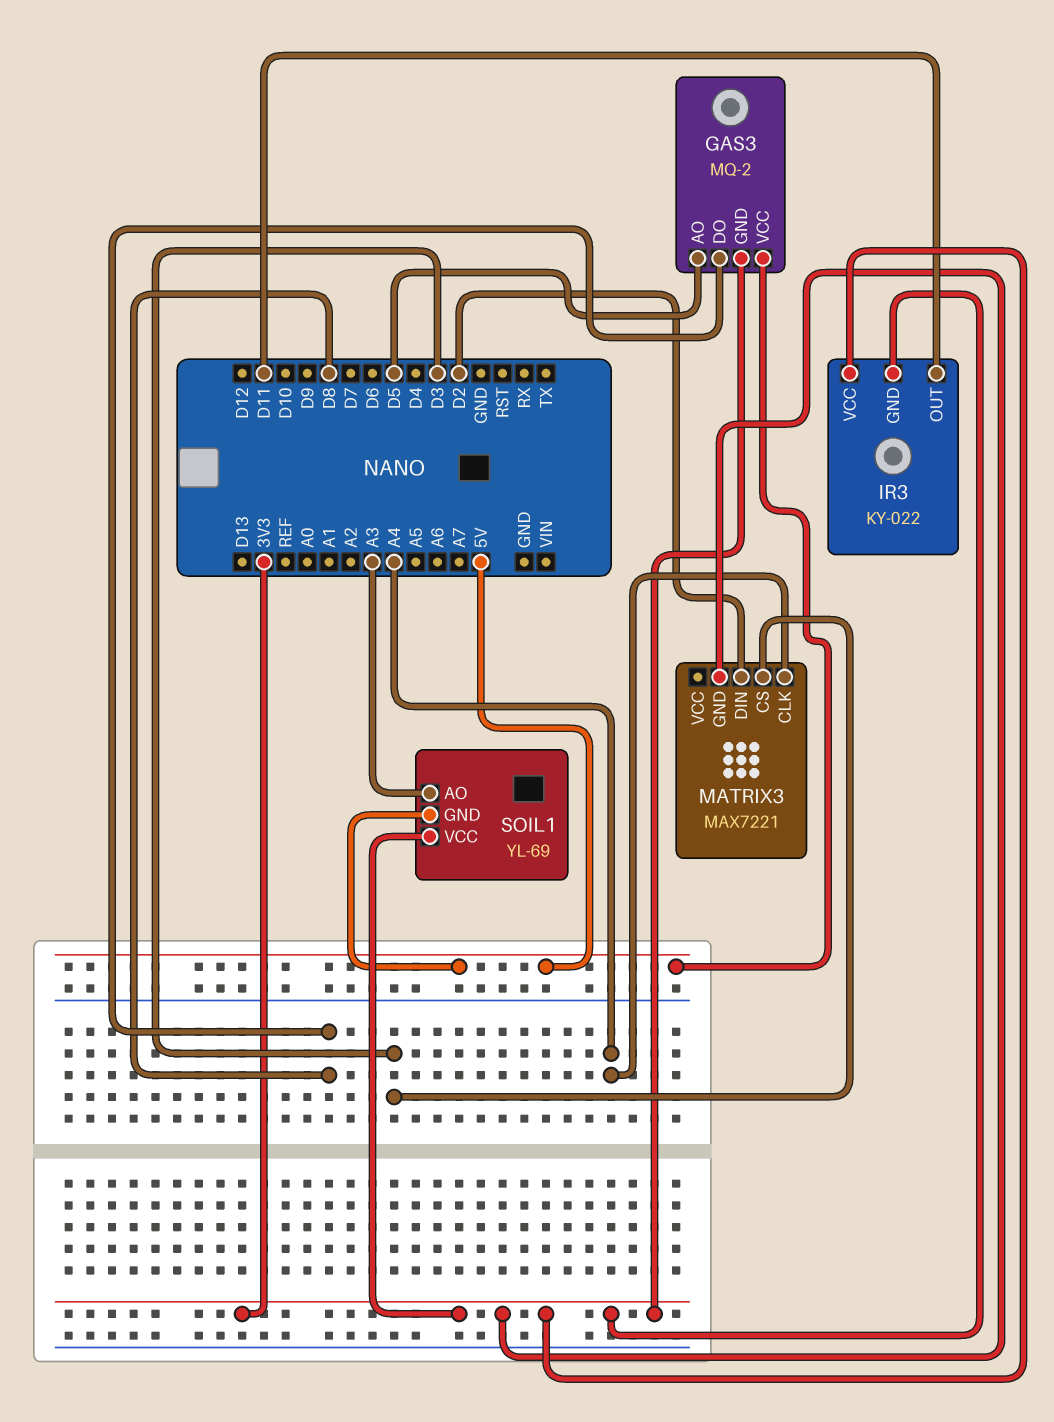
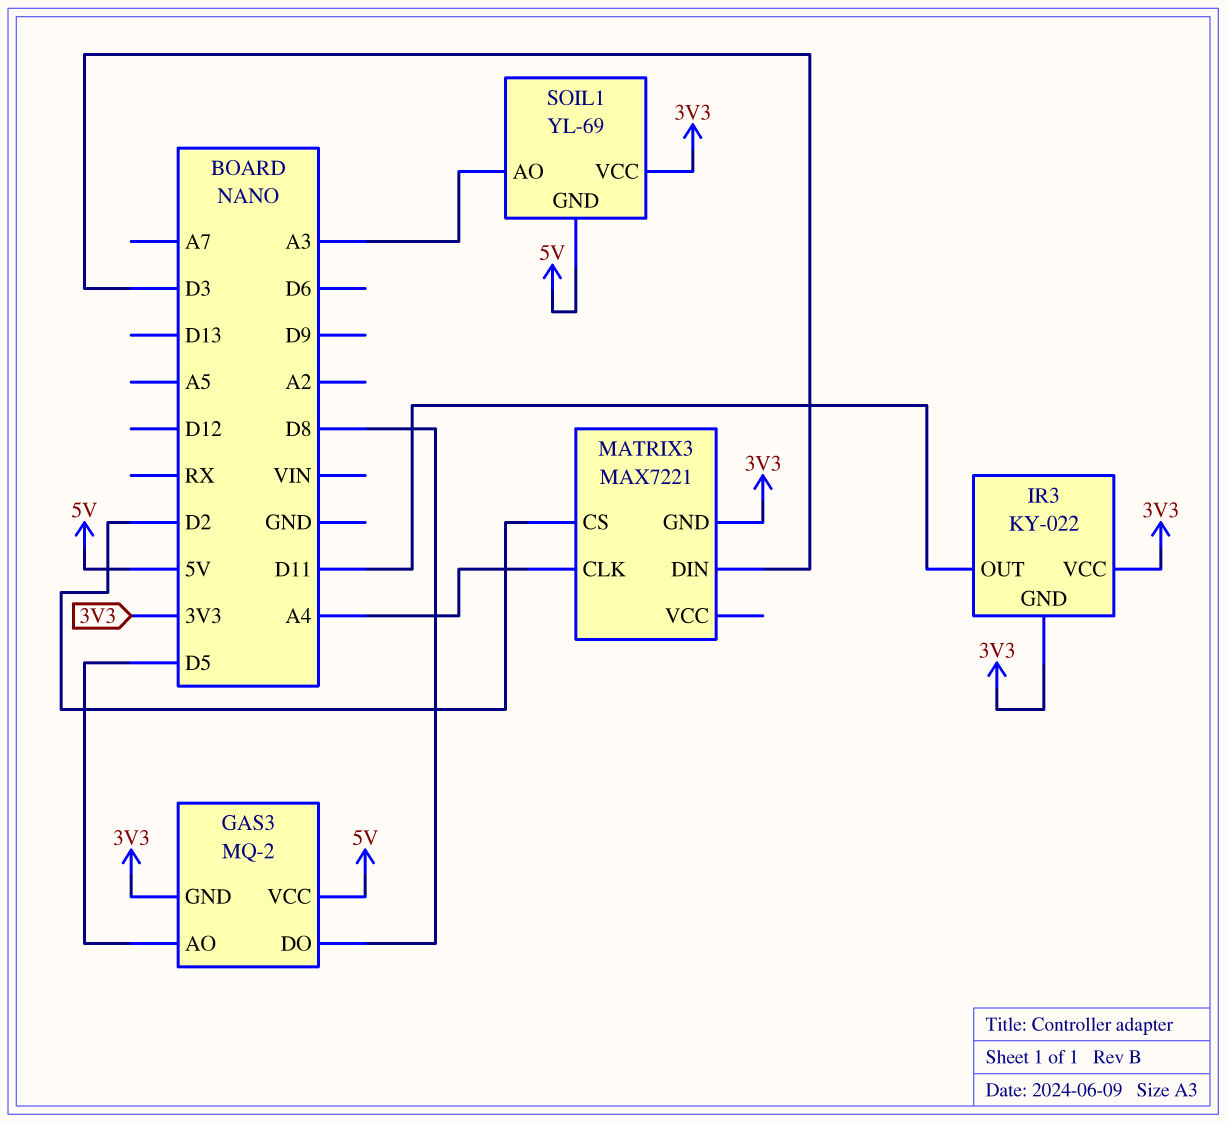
MATRIX3 pin CS: D3 -> D2
MATRIX3 pin DIN: D2 -> D3

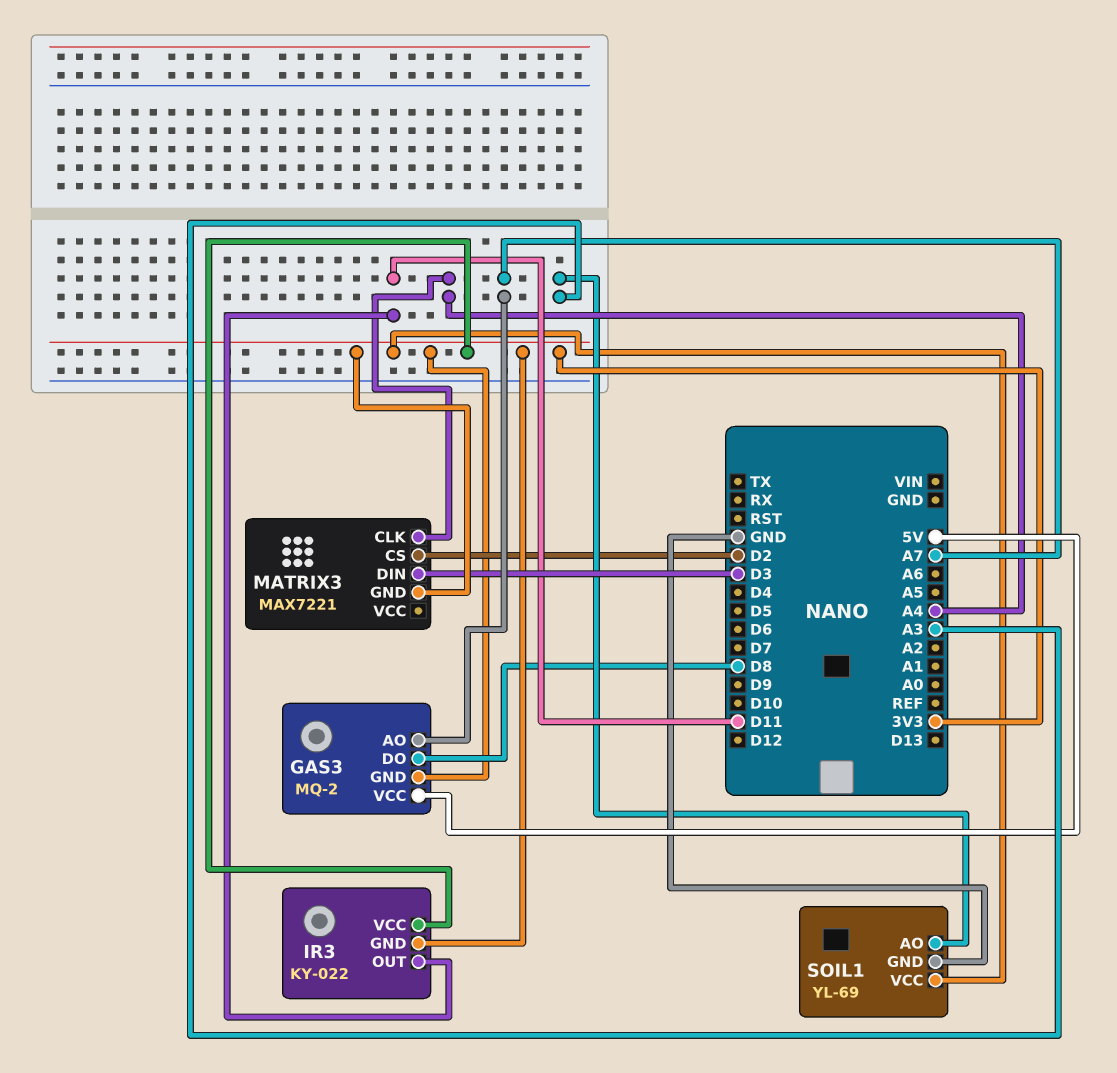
GAS3 pin AO: D5 -> A7
SOIL1 pin GND: 5V -> GND

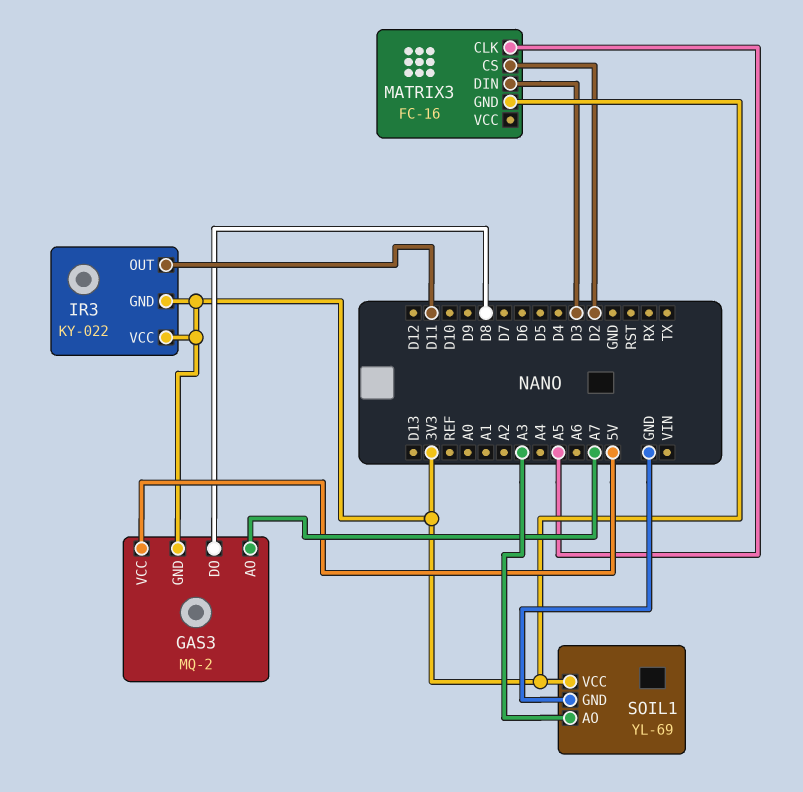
MATRIX3: MAX7221 -> FC-16
MATRIX3 pin CLK: A4 -> A5

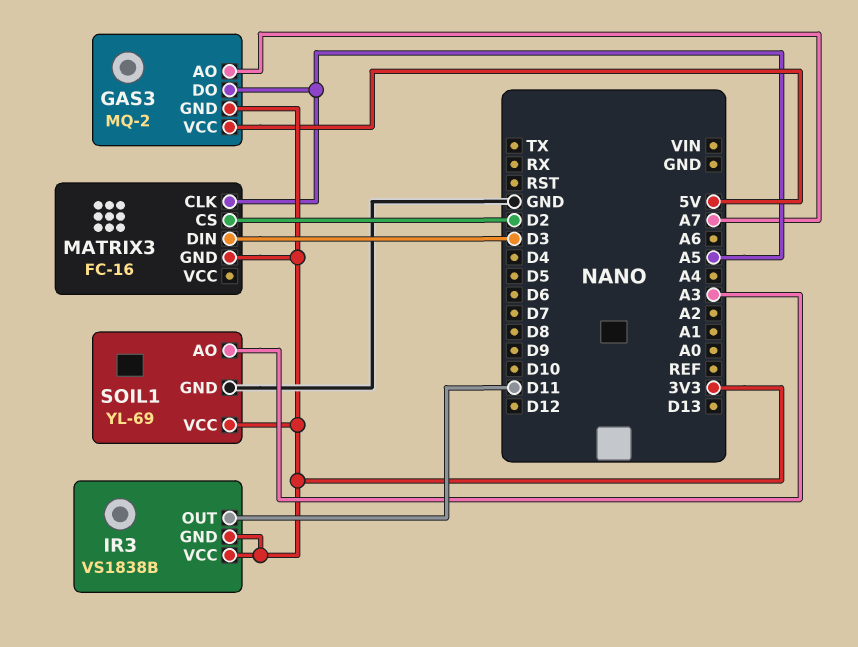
GAS3 pin DO: D8 -> A5
IR3: KY-022 -> VS1838B

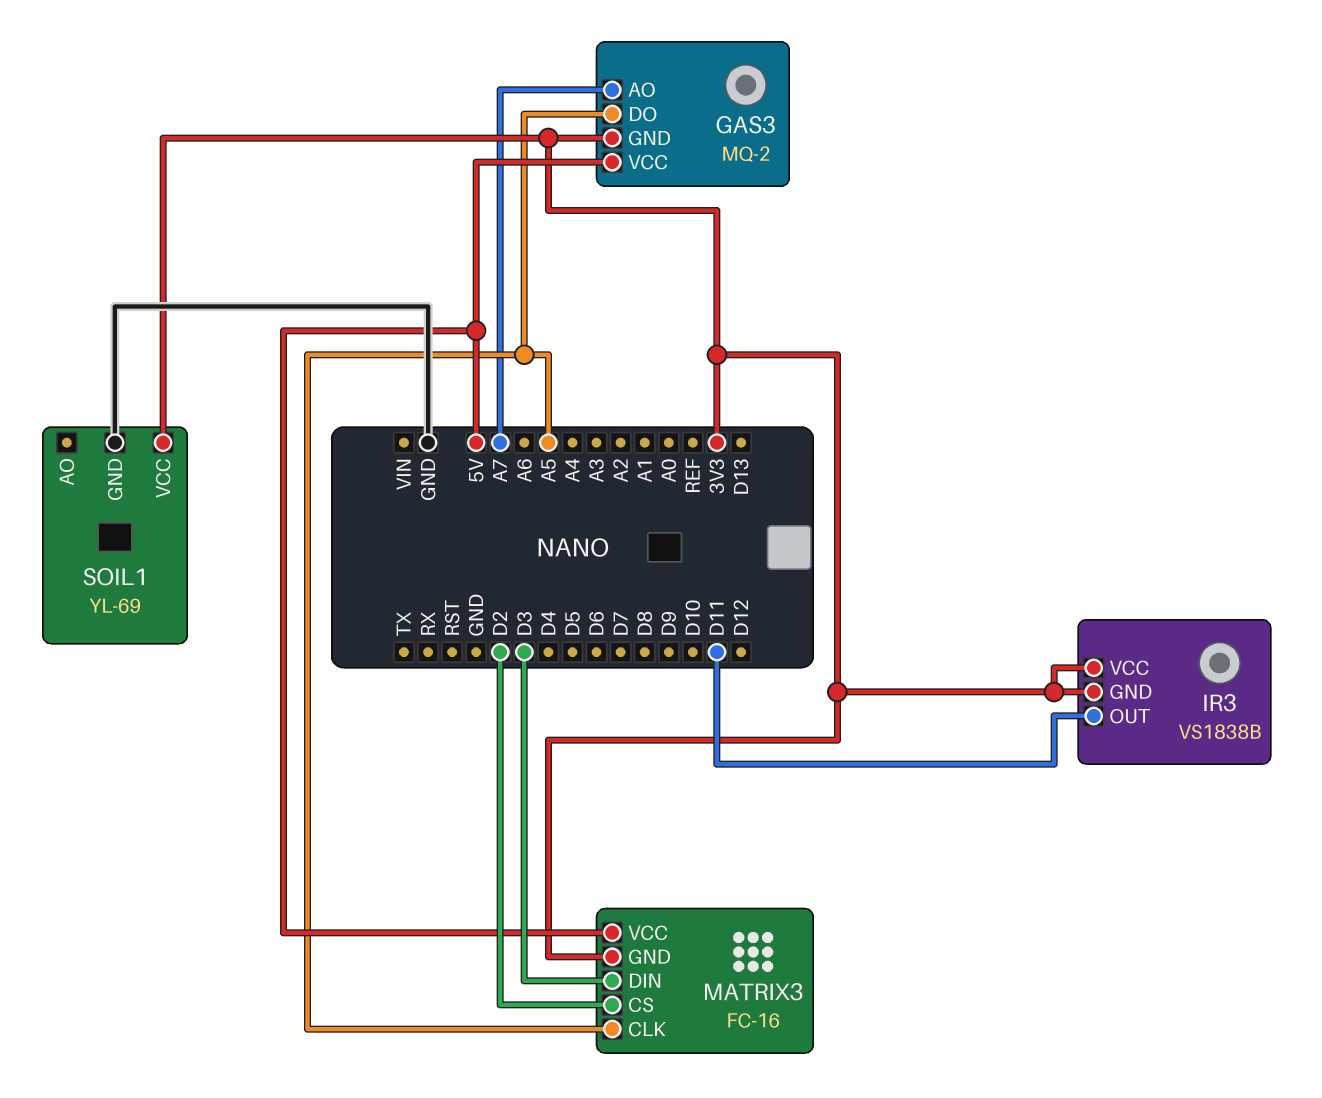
MATRIX3 pin VCC: none -> 5V
SOIL1 pin AO: A3 -> none

